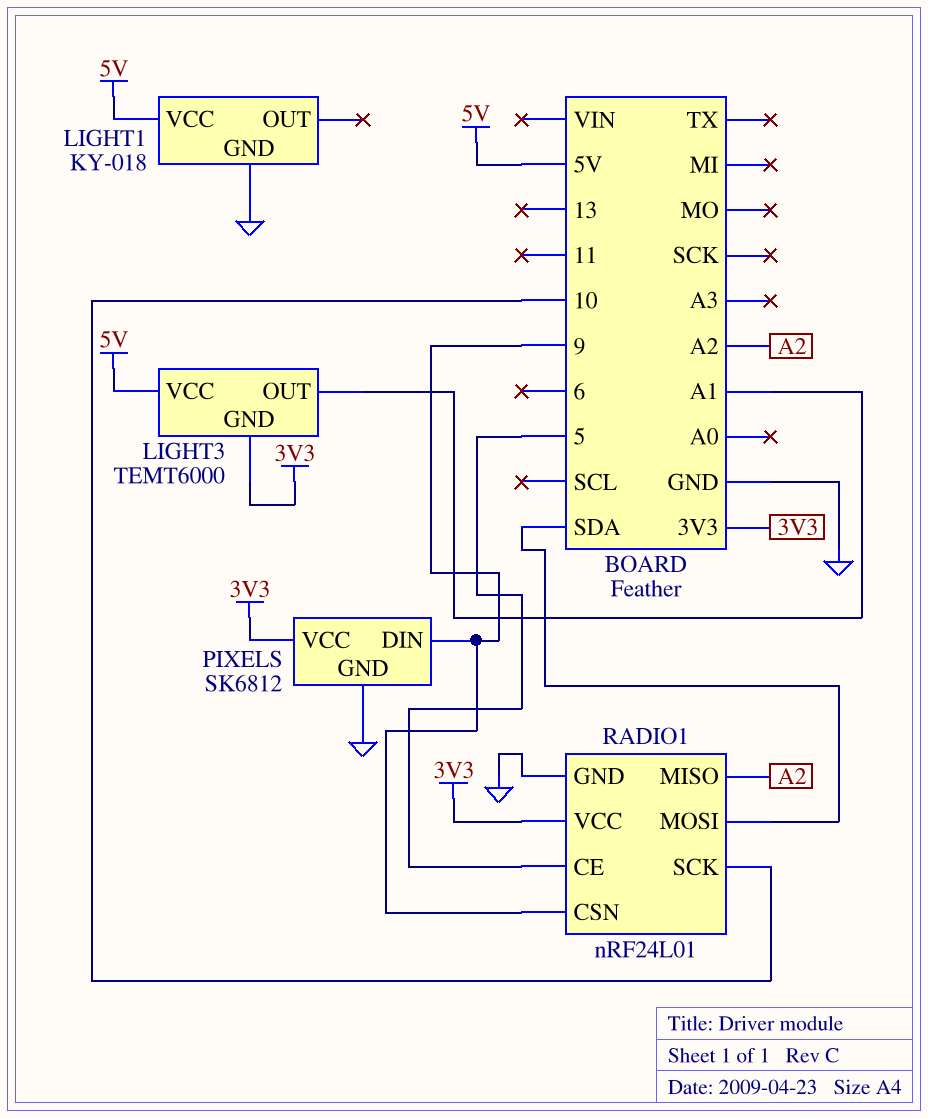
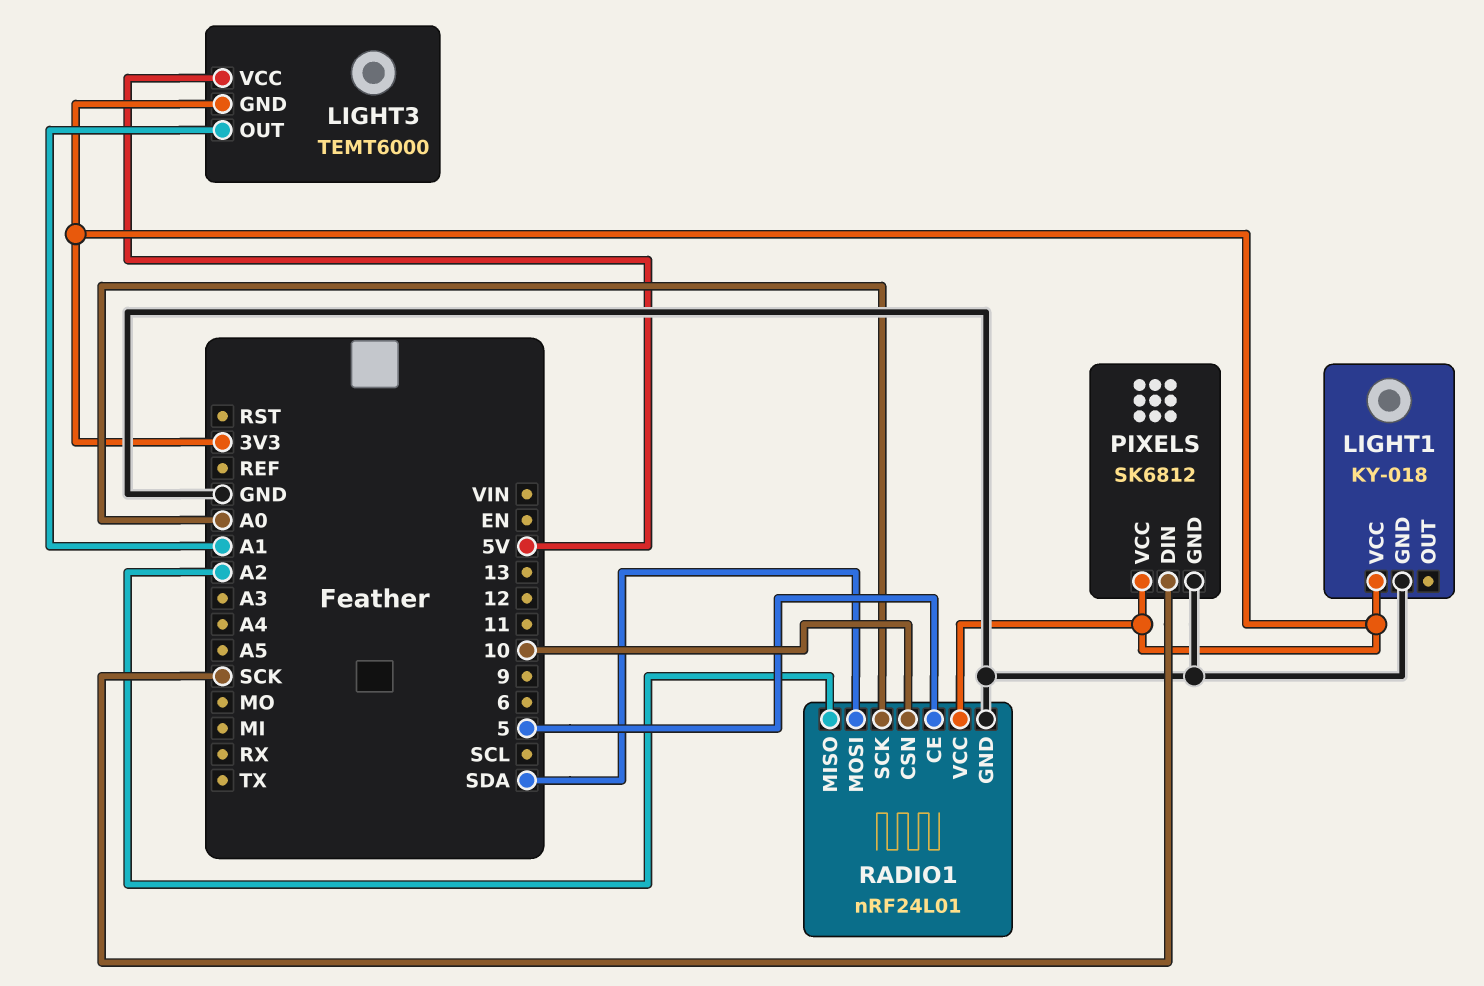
LIGHT1 pin VCC: 5V -> 3V3
PIXELS pin DIN: 9 -> SCK
RADIO1 pin CSN: 9 -> 10
RADIO1 pin SCK: 10 -> A0

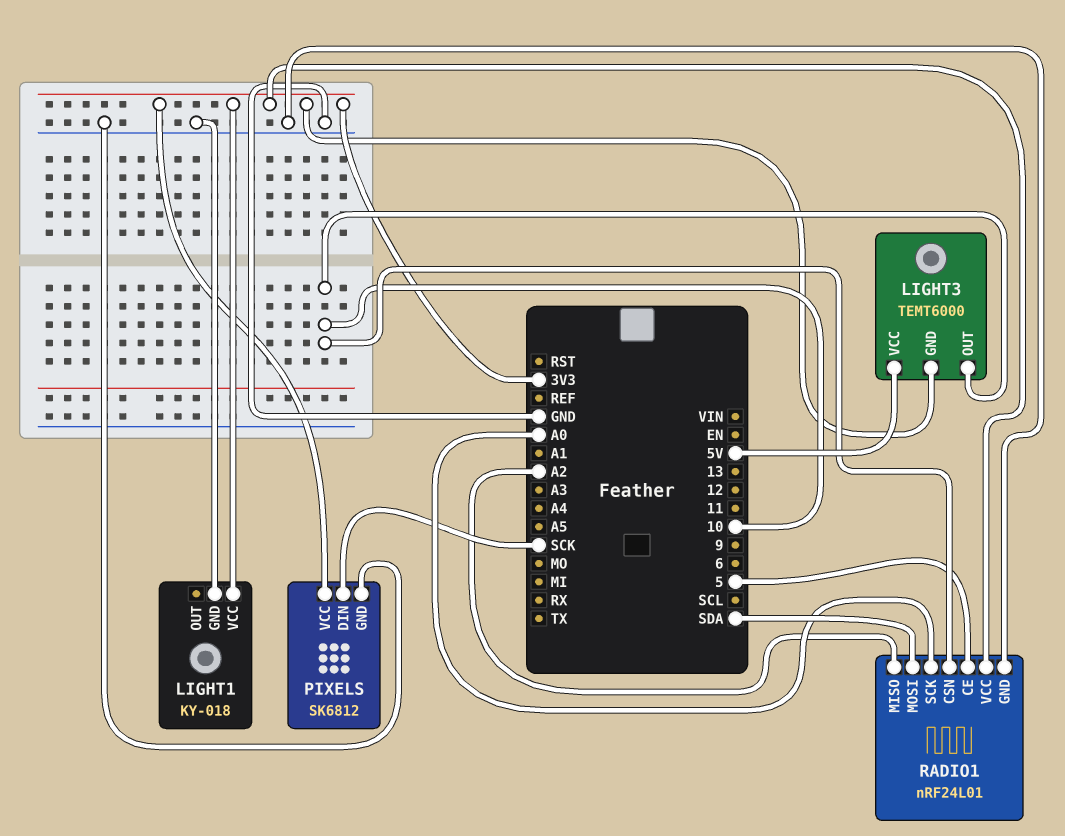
LIGHT3 pin OUT: A1 -> 10

